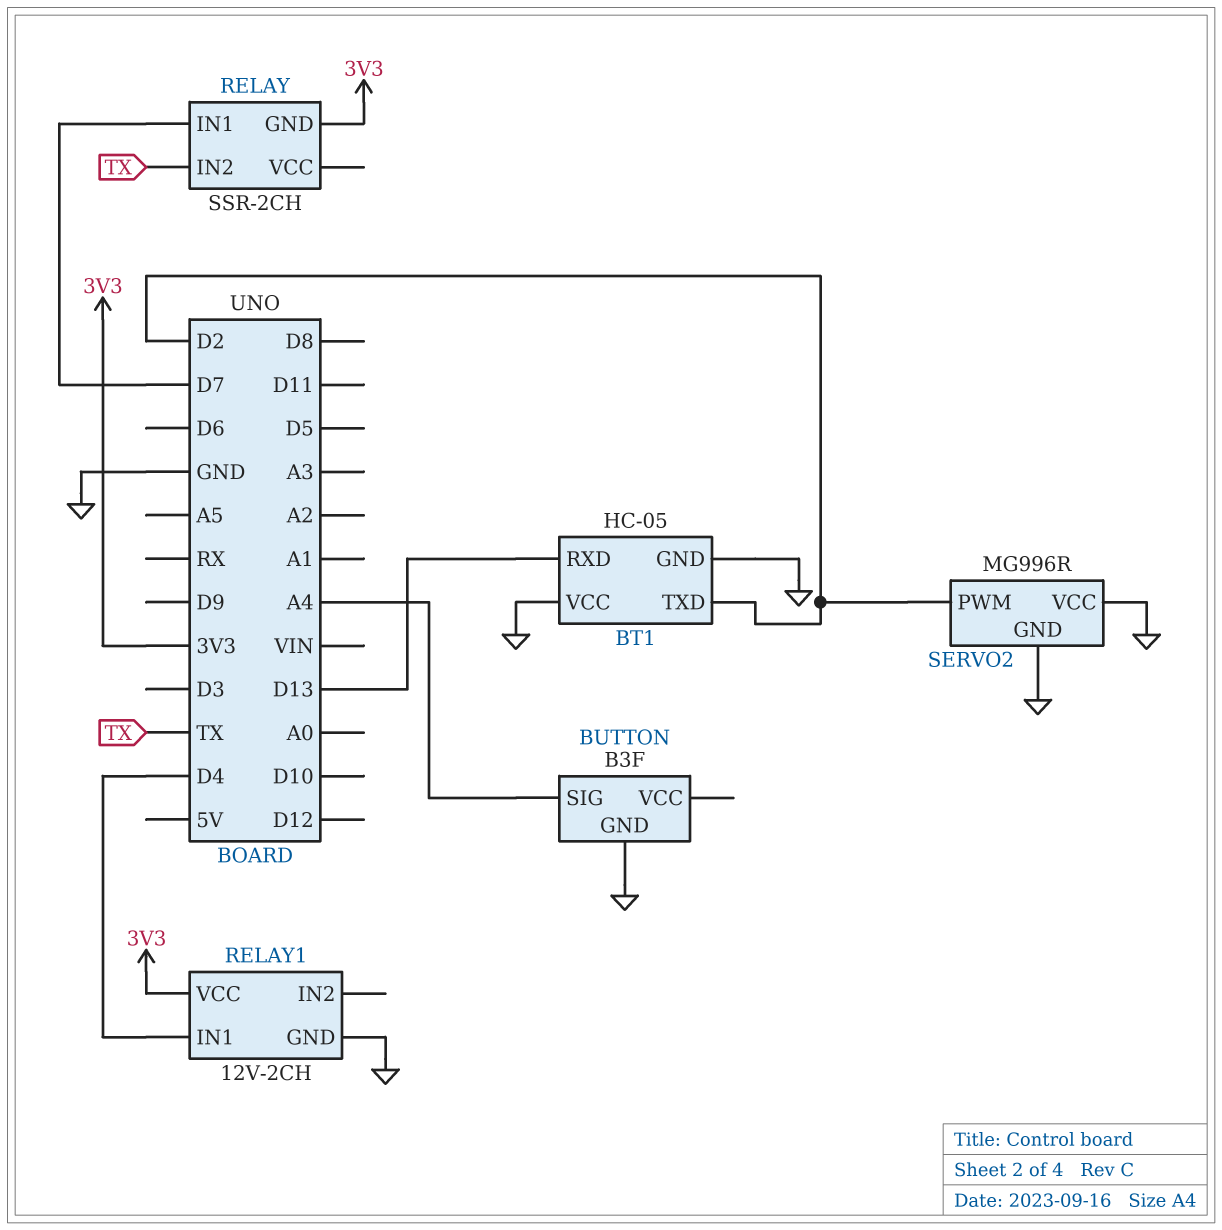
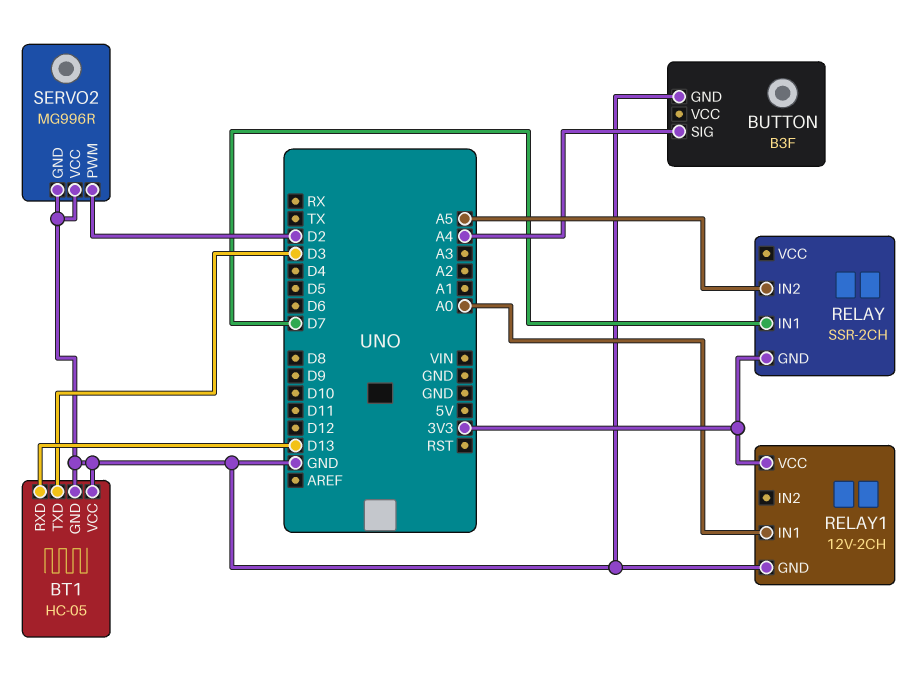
BT1 pin TXD: D2 -> D3
RELAY pin IN2: TX -> A5
RELAY1 pin IN1: D4 -> A0

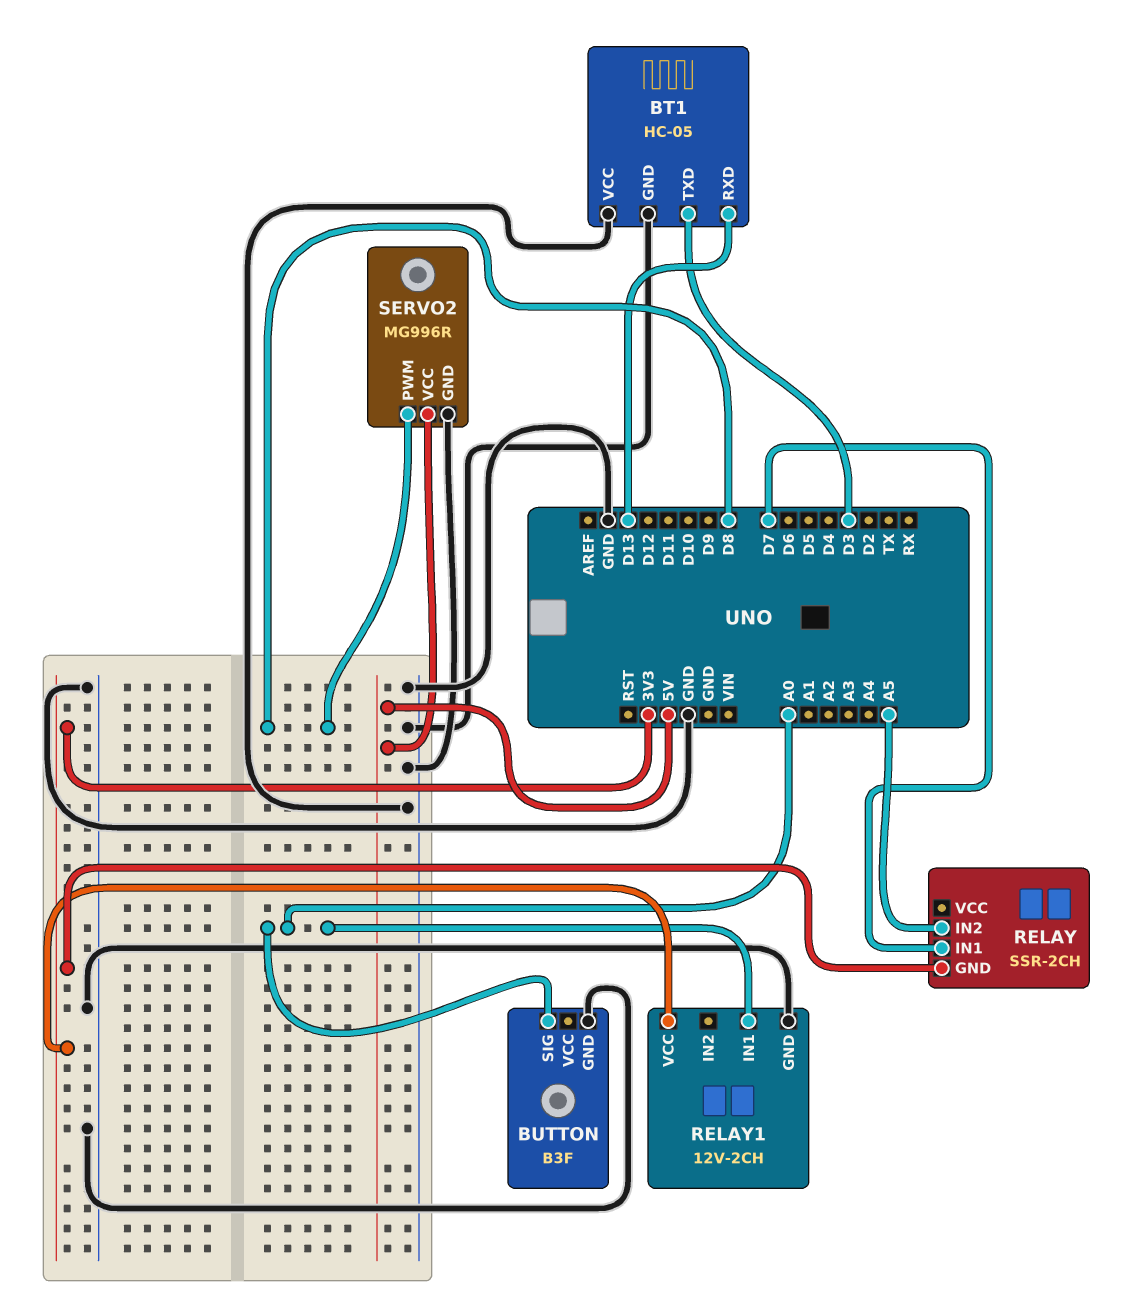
BUTTON pin SIG: A4 -> A0
SERVO2 pin PWM: D2 -> D8
SERVO2 pin VCC: GND -> 5V

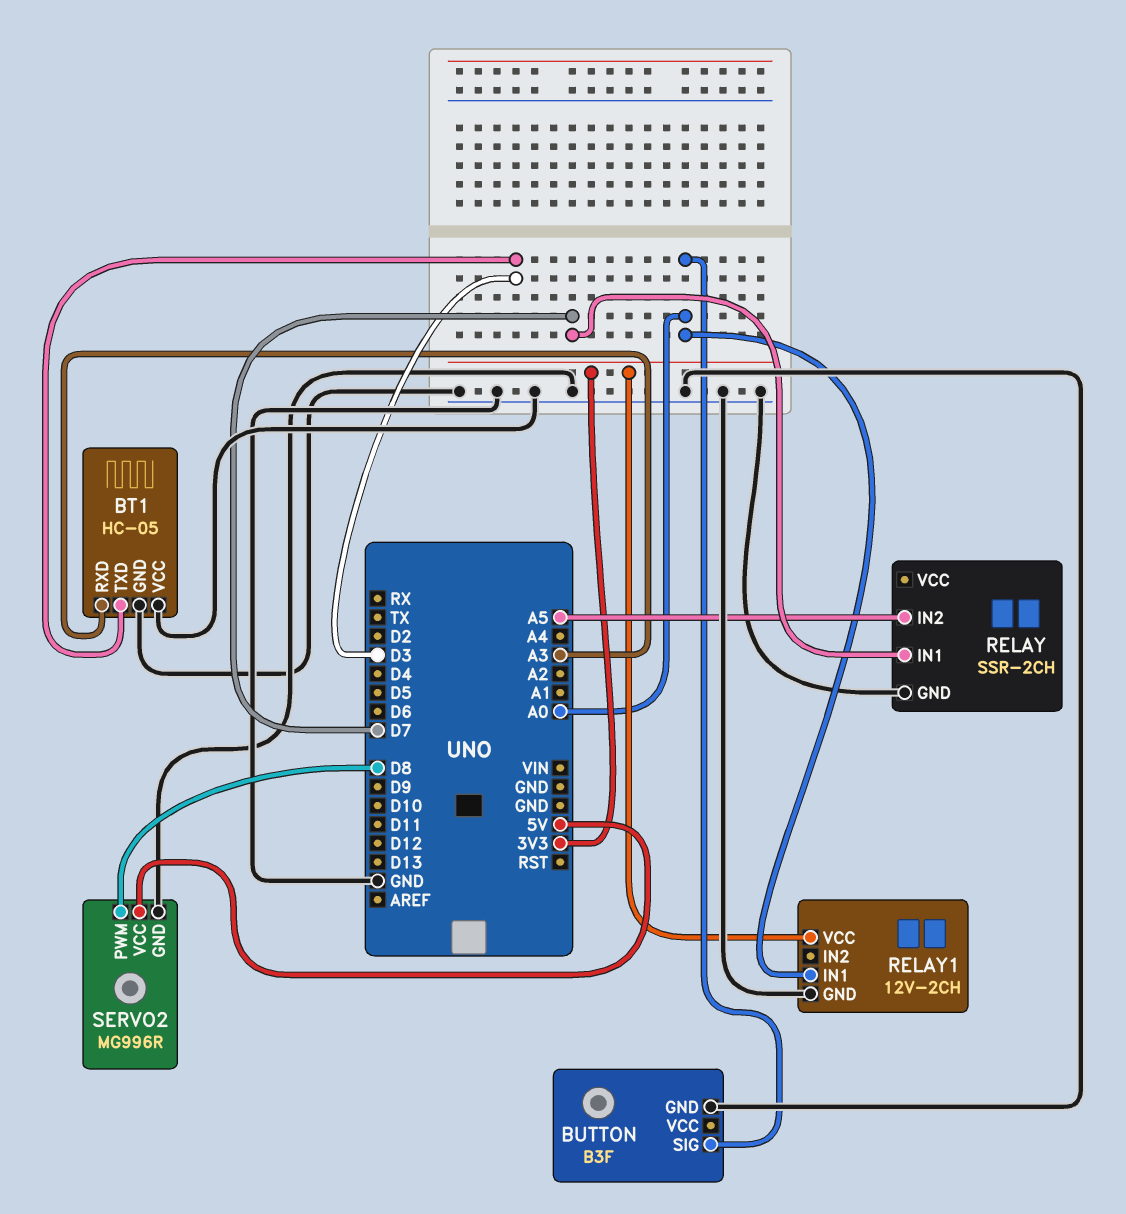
BT1 pin RXD: D13 -> A3
RELAY pin GND: 3V3 -> GND

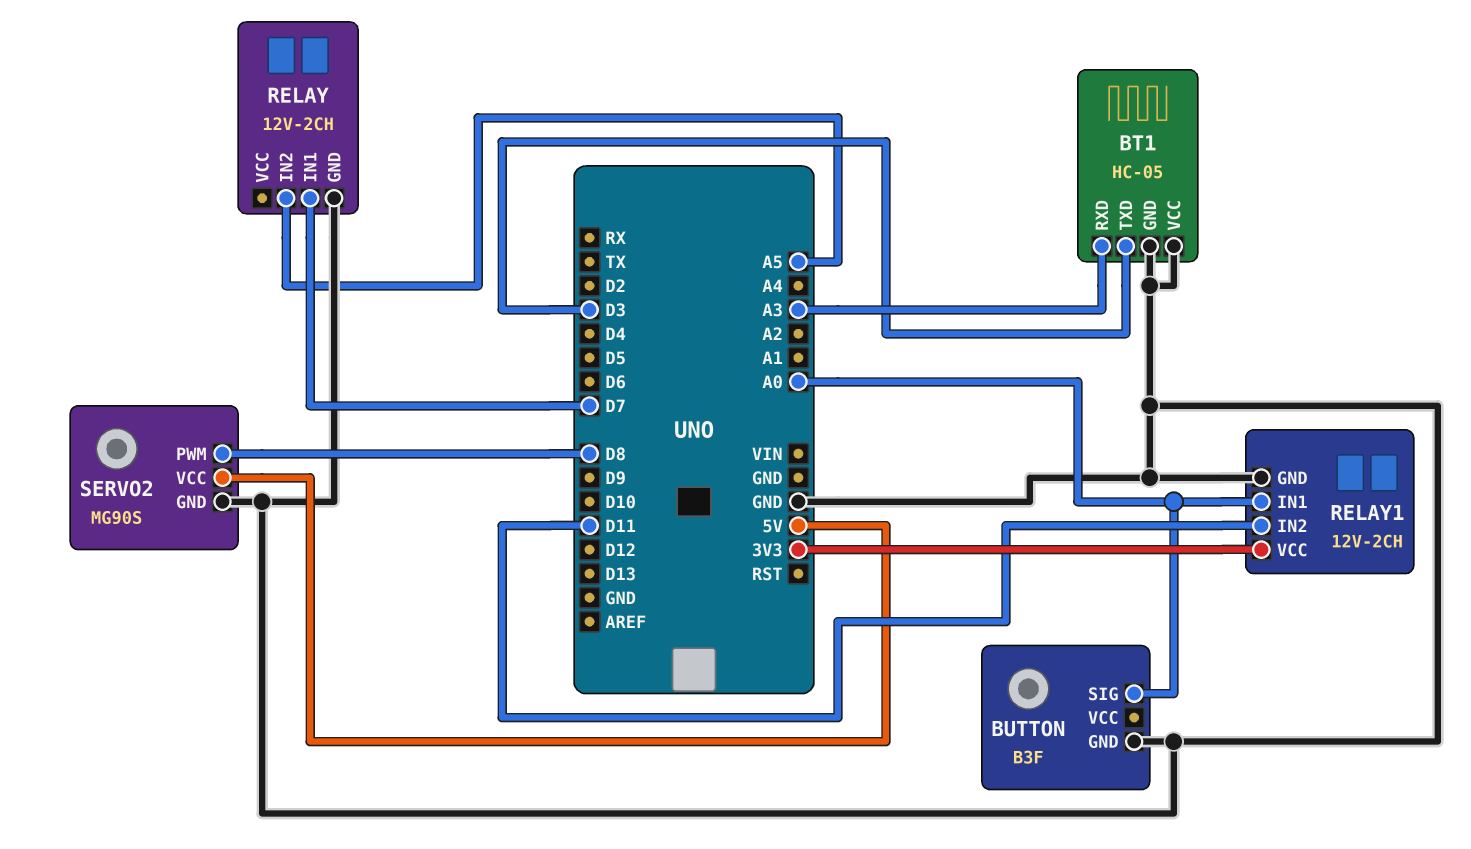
RELAY: SSR-2CH -> 12V-2CH
RELAY1 pin IN2: none -> D11
SERVO2: MG996R -> MG90S

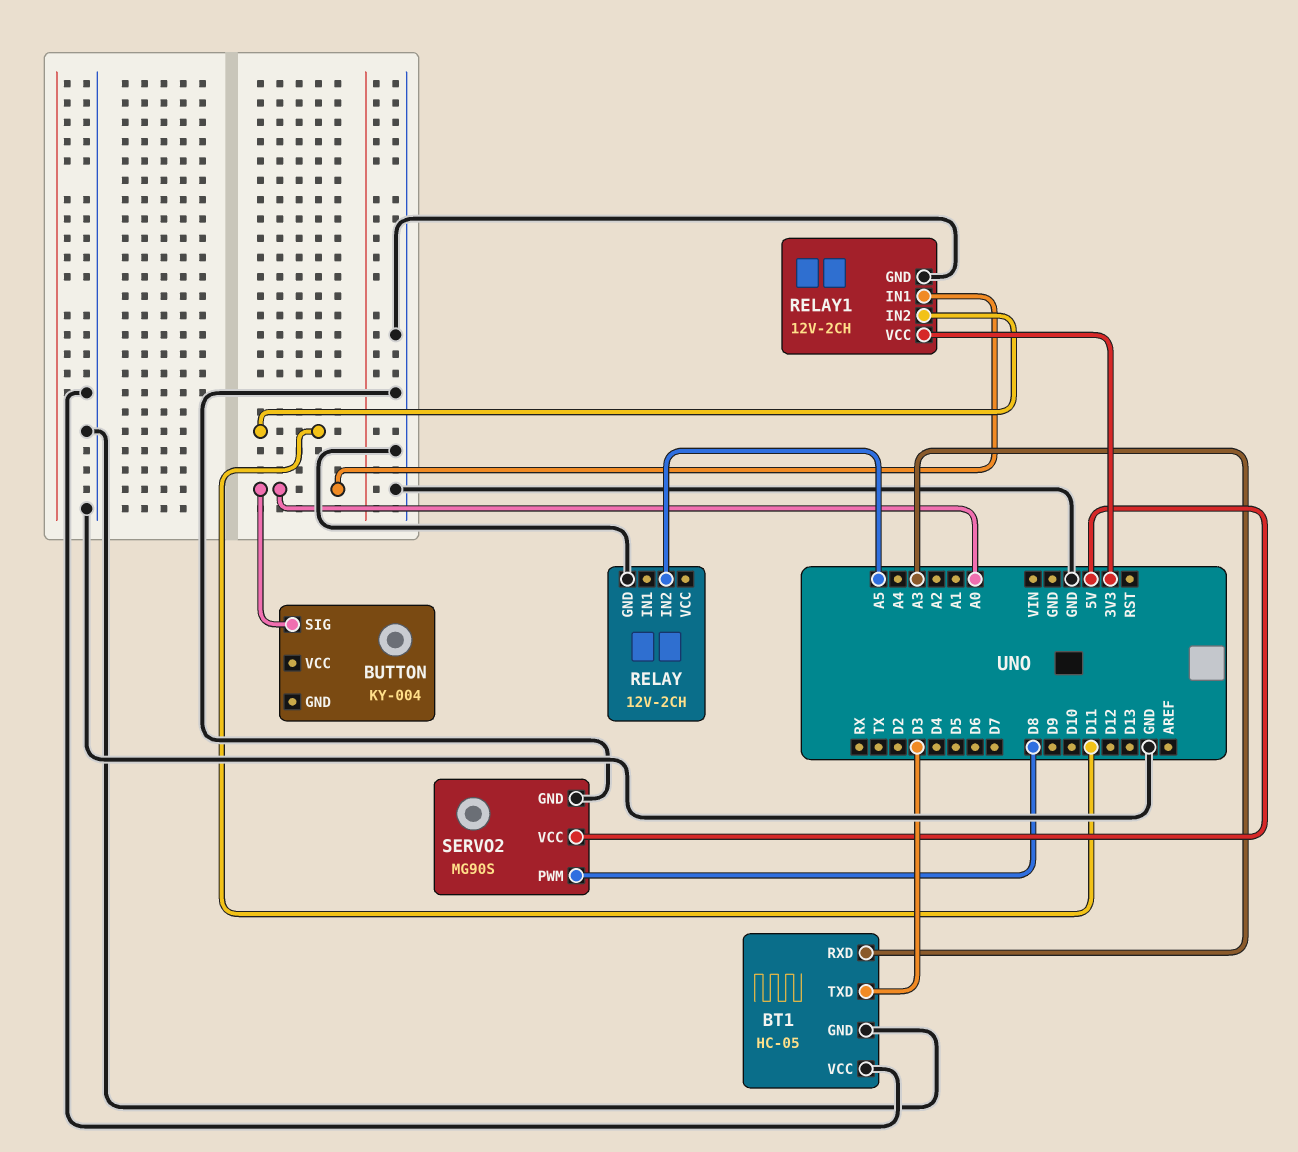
BUTTON: B3F -> KY-004
BUTTON pin GND: GND -> none
RELAY pin IN1: D7 -> none

